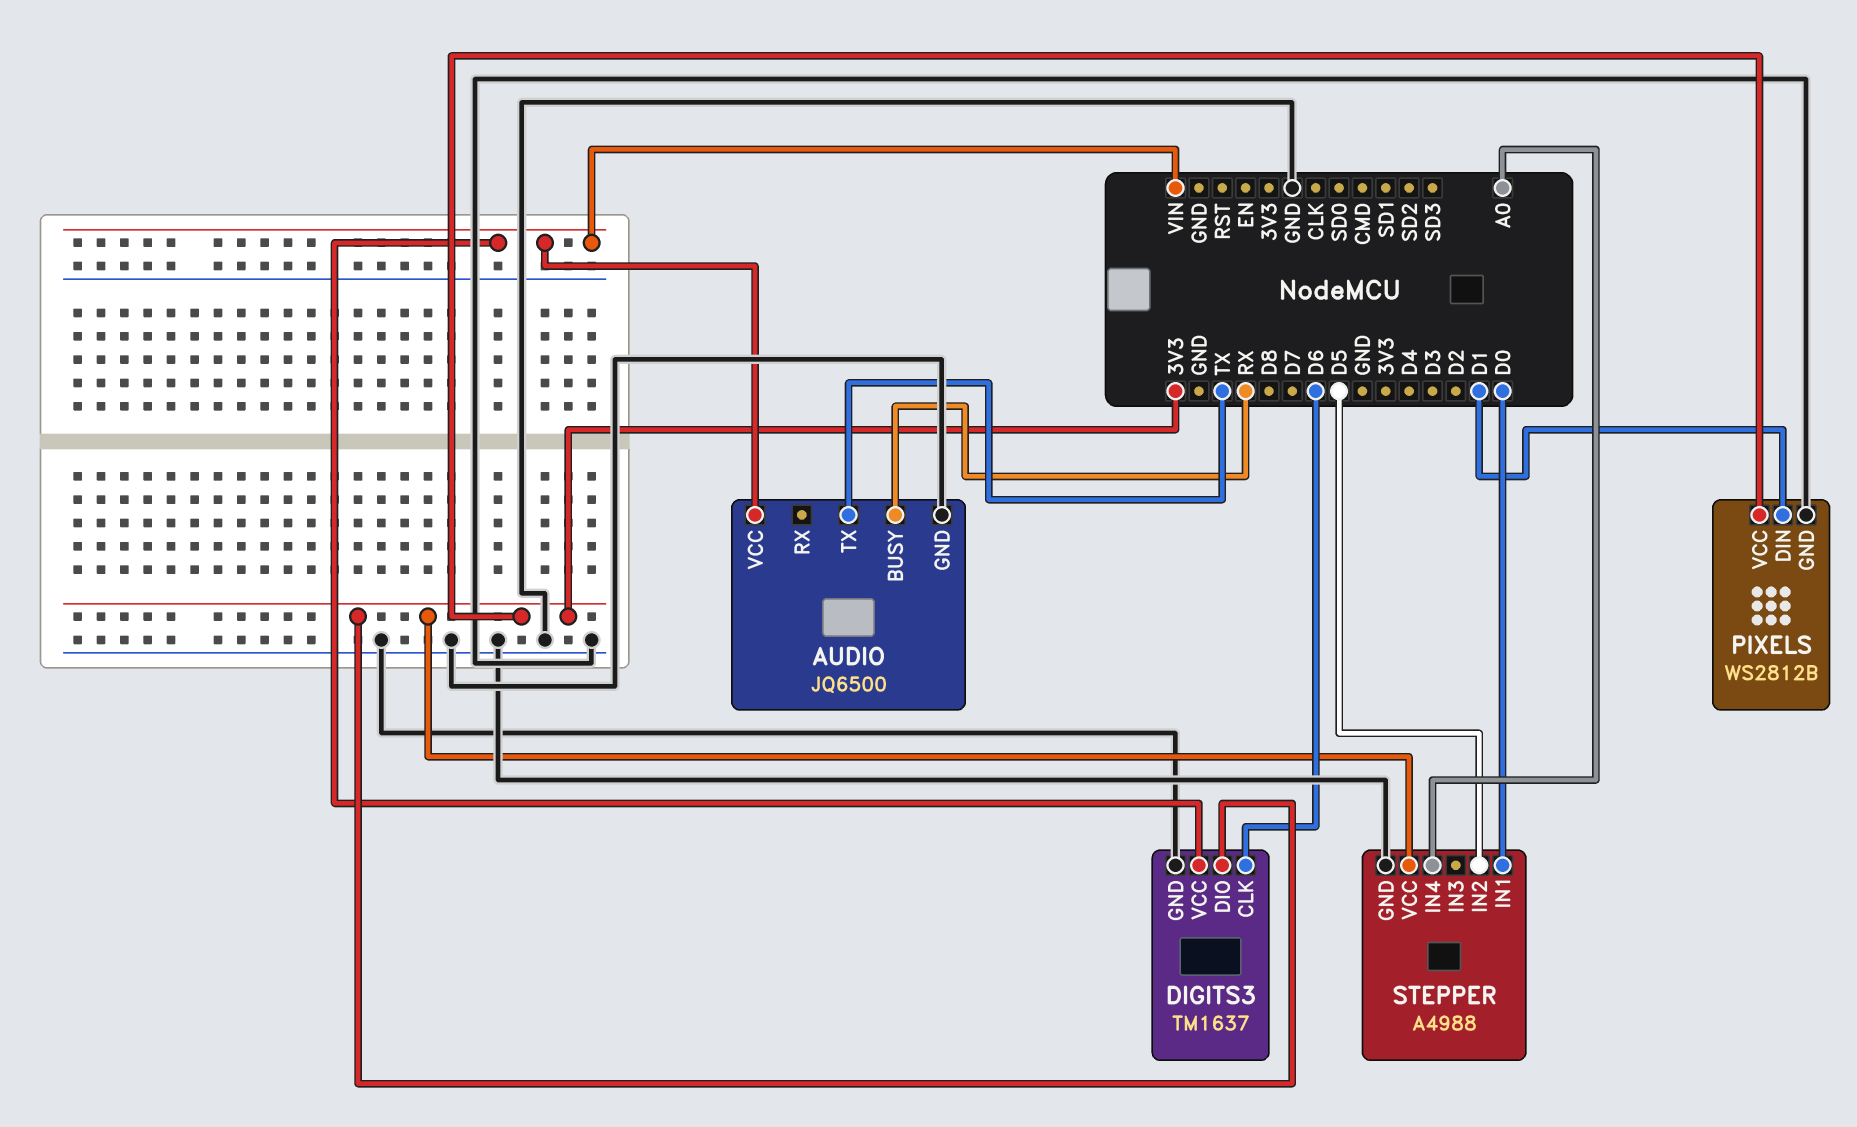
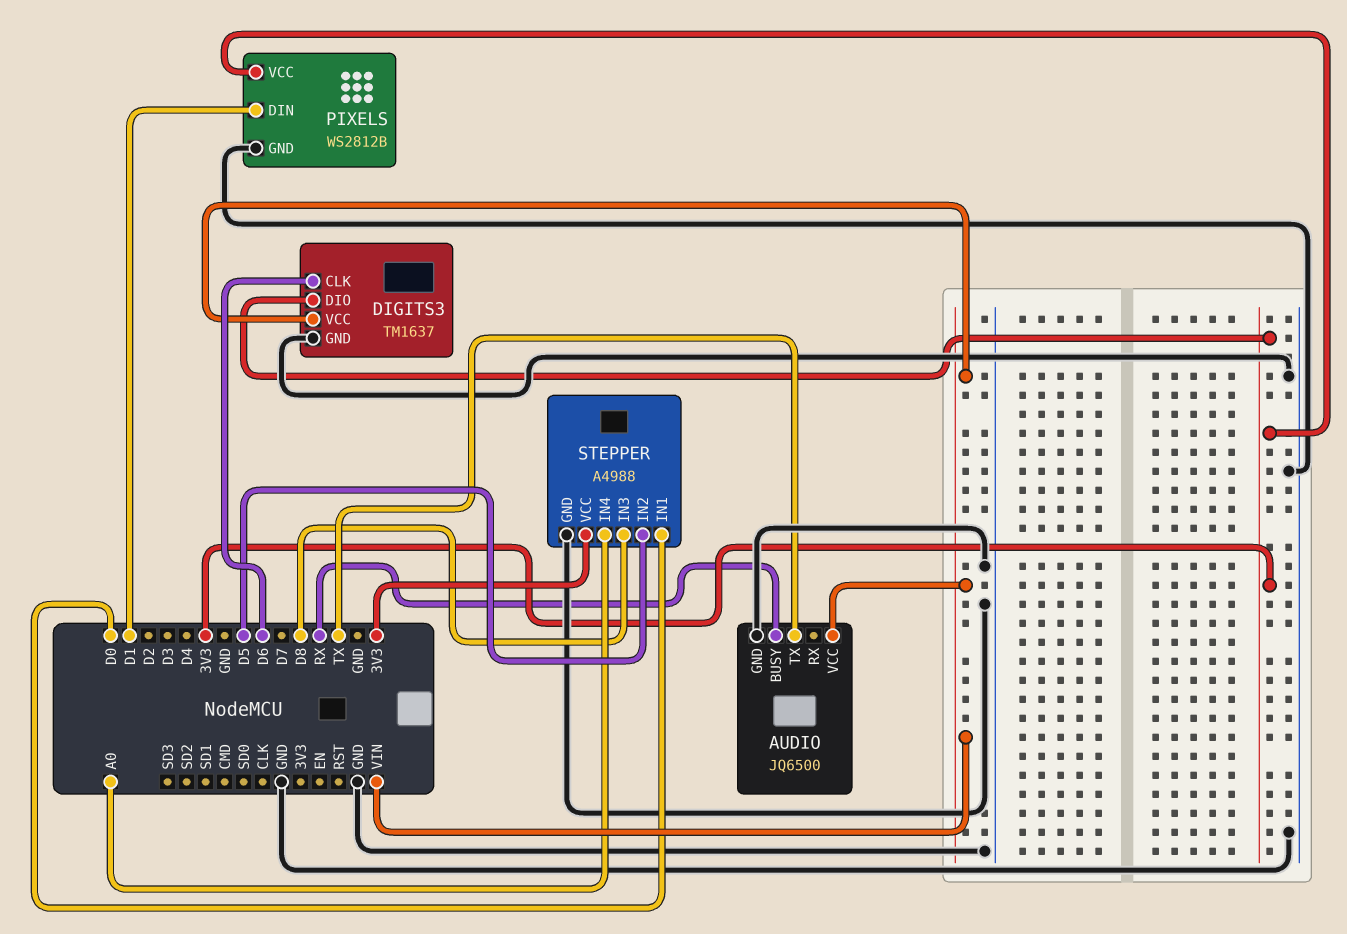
STEPPER pin IN3: none -> D8

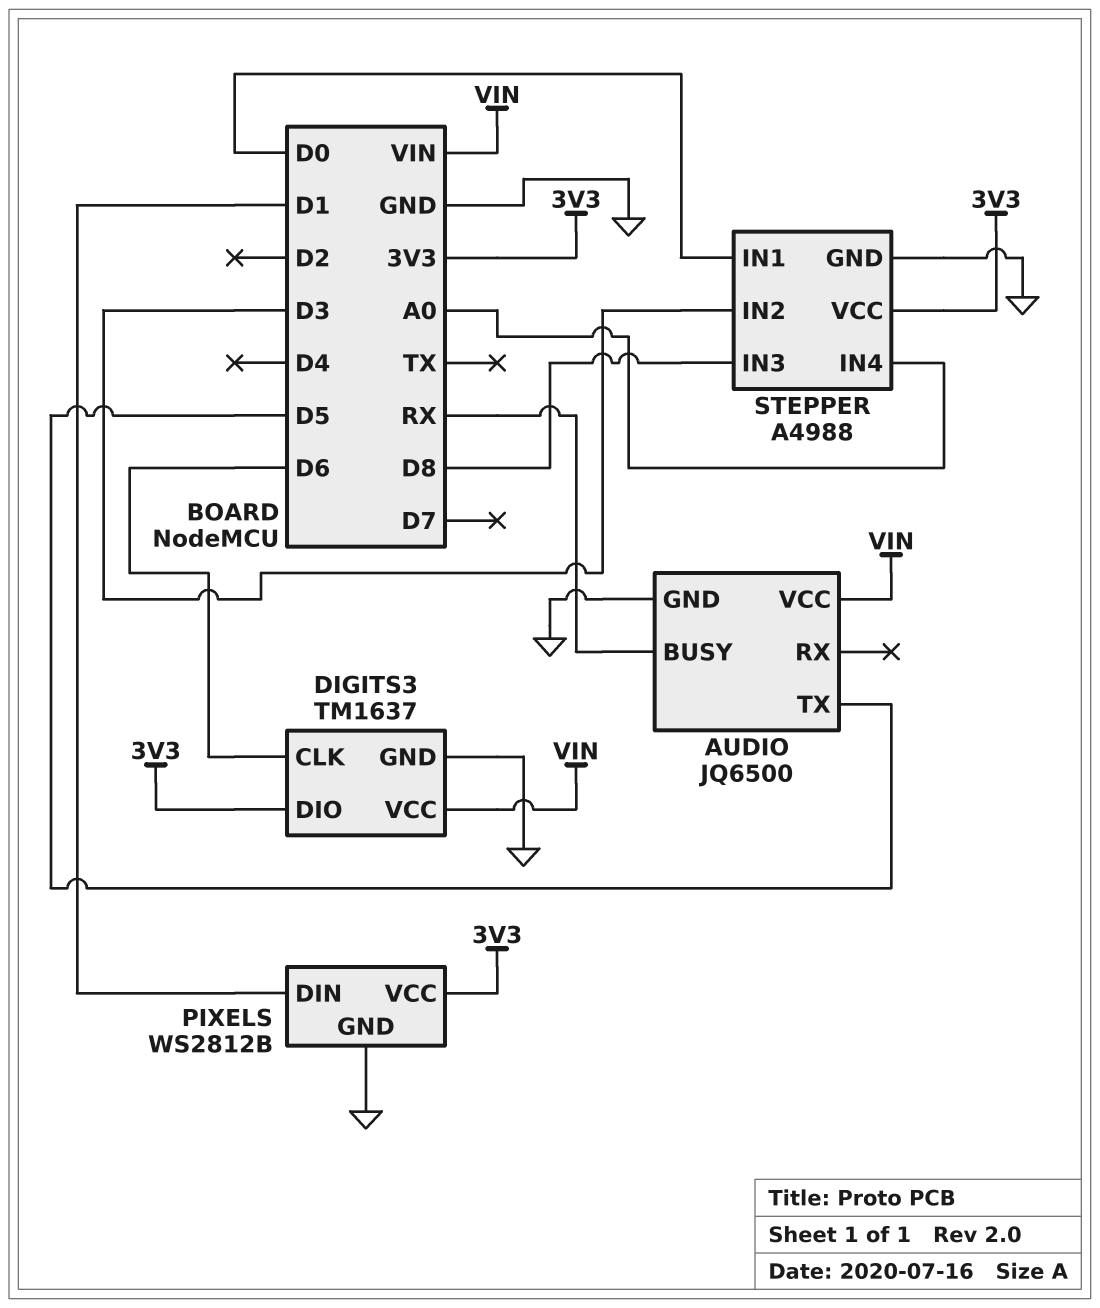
AUDIO pin TX: TX -> D5
STEPPER pin IN2: D5 -> D3

